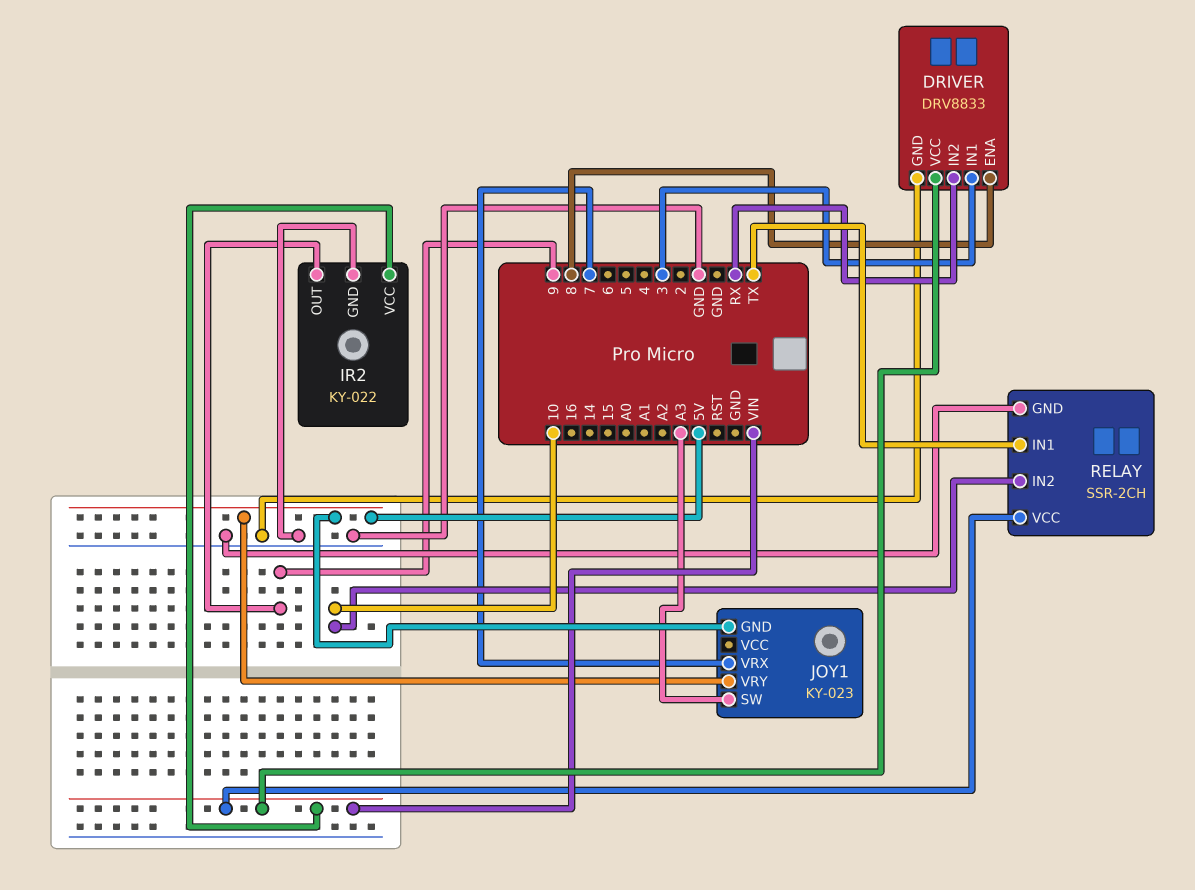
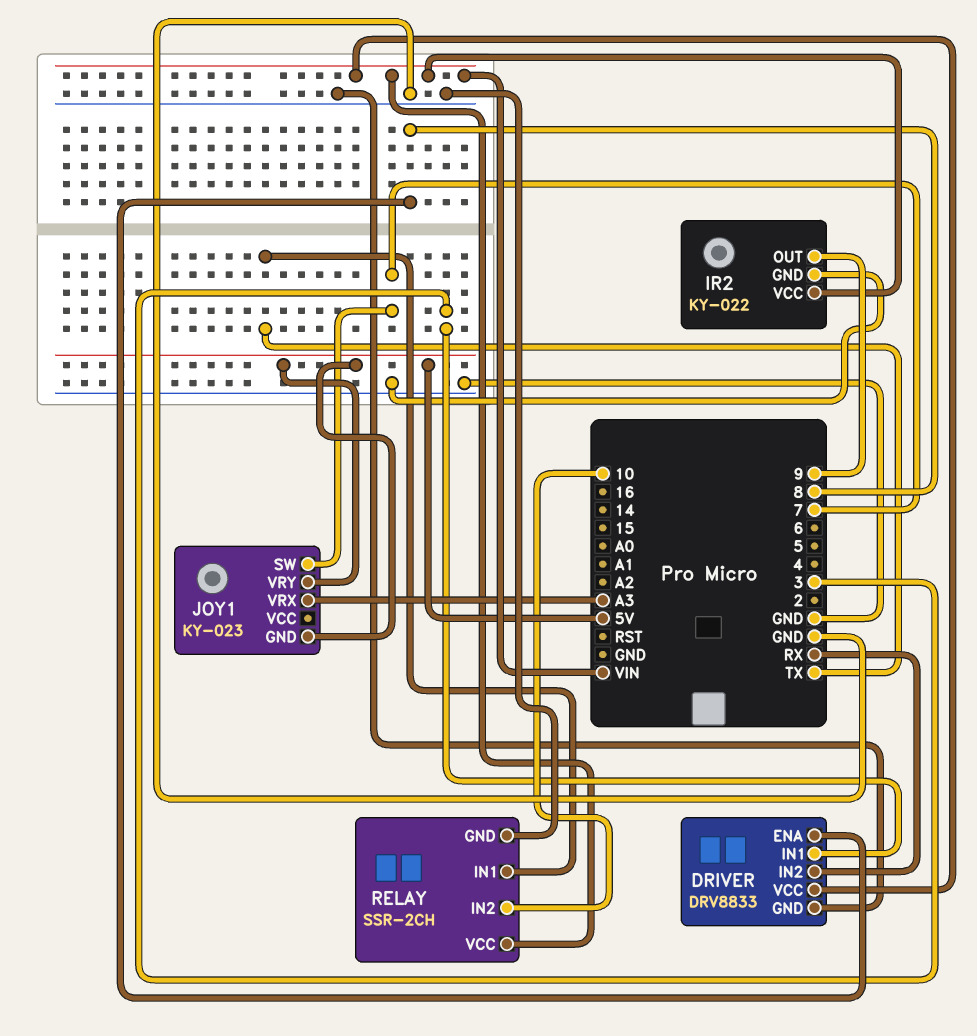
JOY1 pin SW: A3 -> 7
JOY1 pin VRX: 7 -> A3

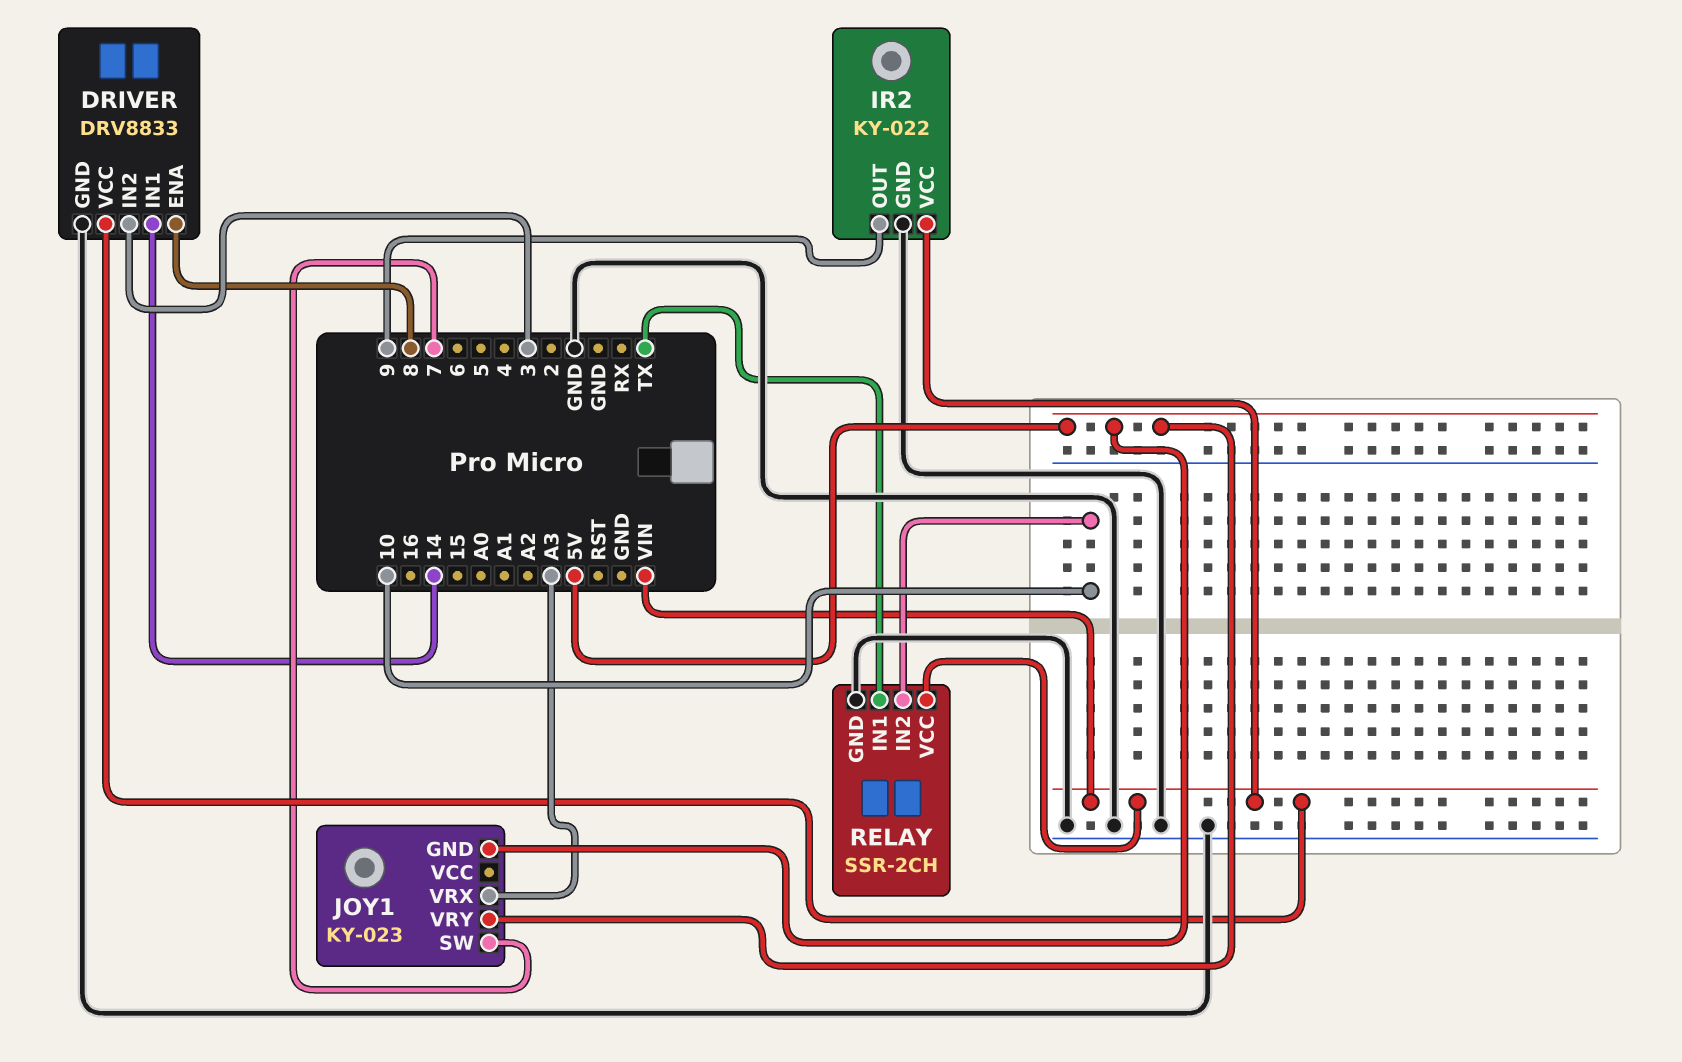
DRIVER pin IN1: 3 -> 14
DRIVER pin IN2: RX -> 3

